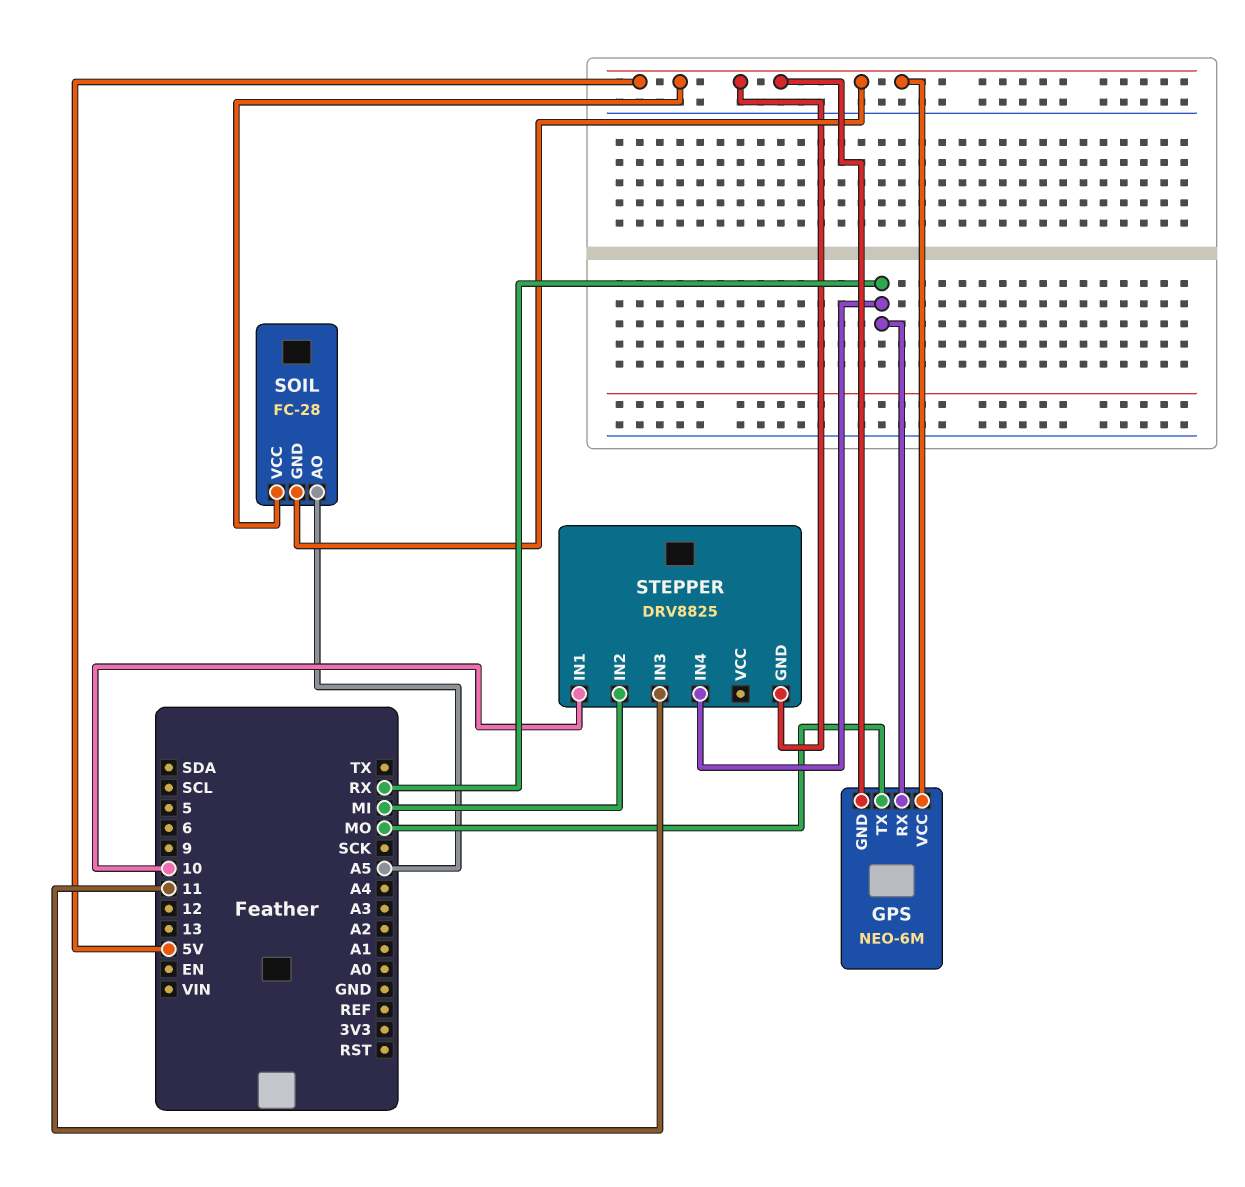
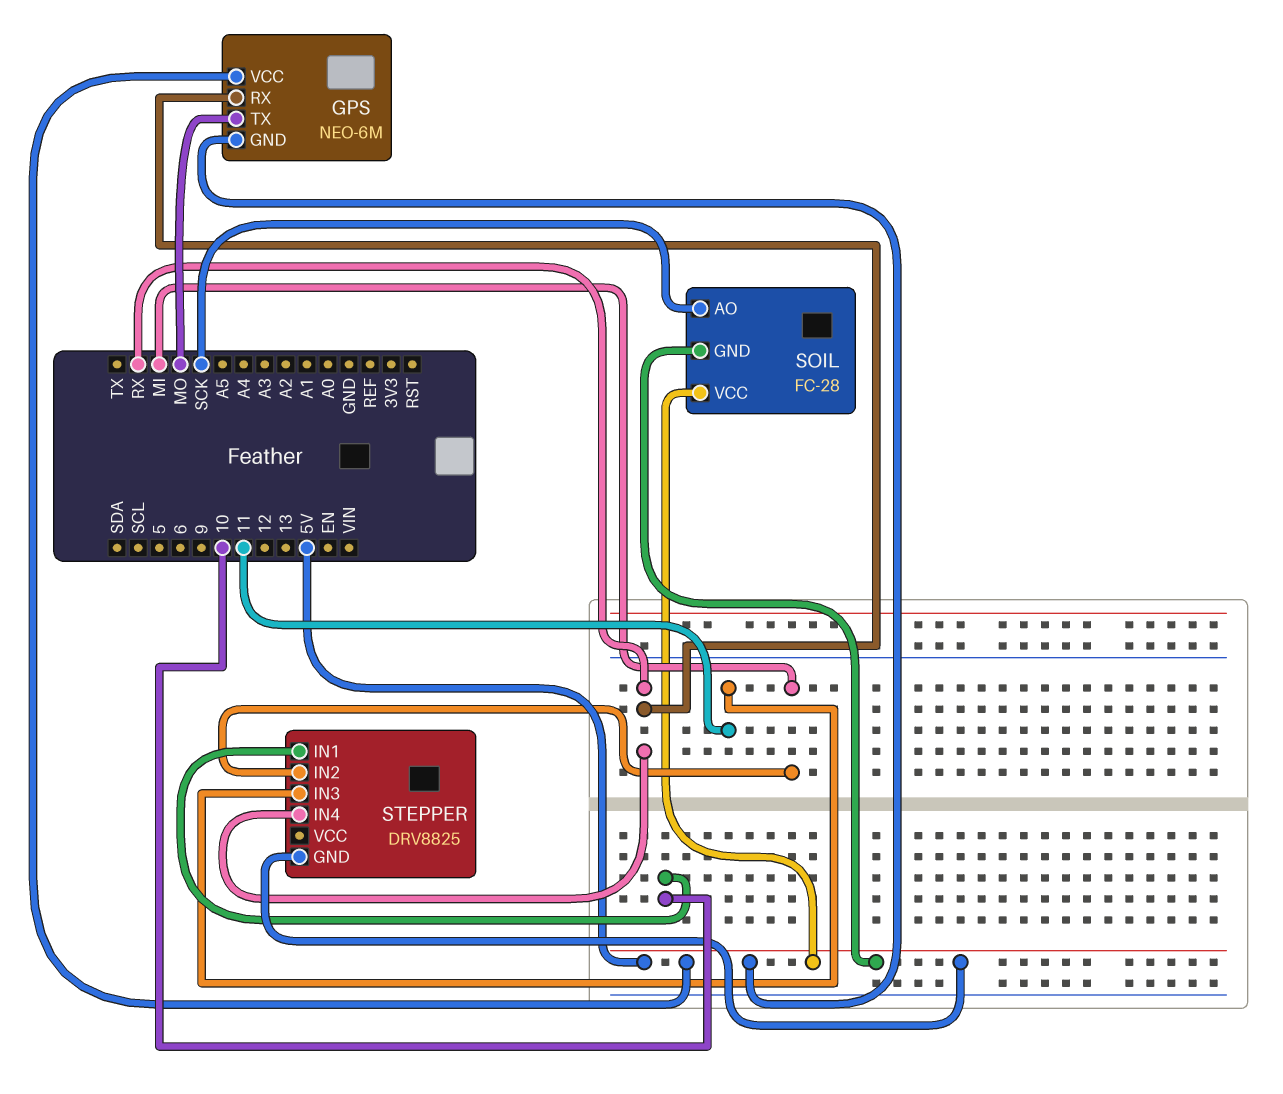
SOIL pin AO: A5 -> SCK

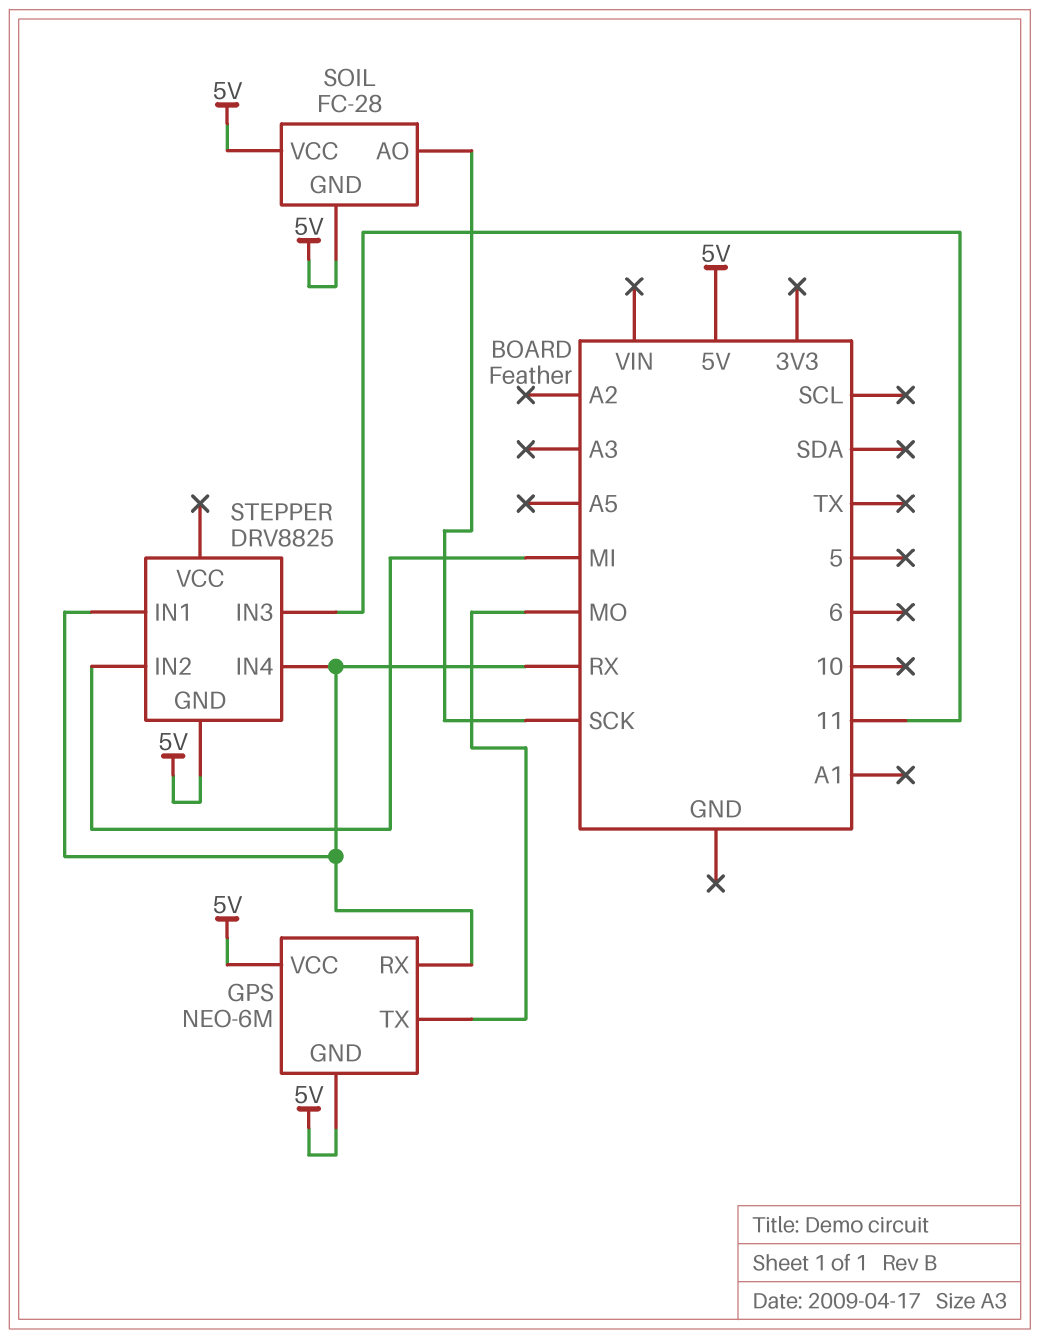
STEPPER pin IN1: 10 -> RX

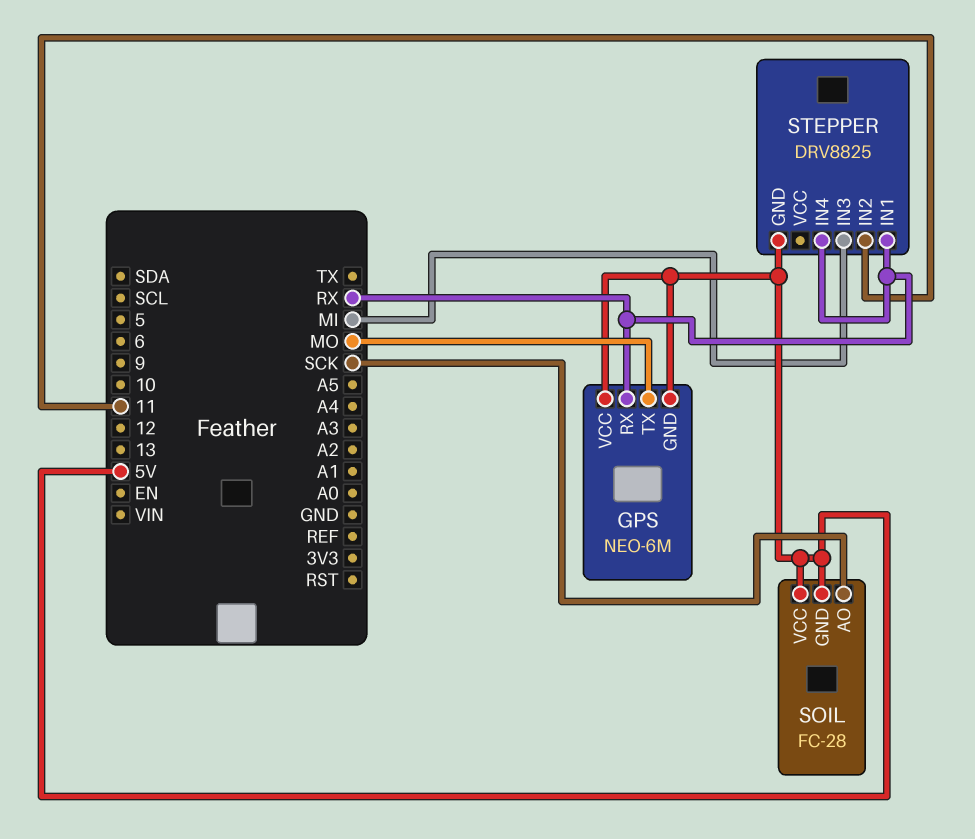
STEPPER pin IN2: MI -> 11
STEPPER pin IN3: 11 -> MI

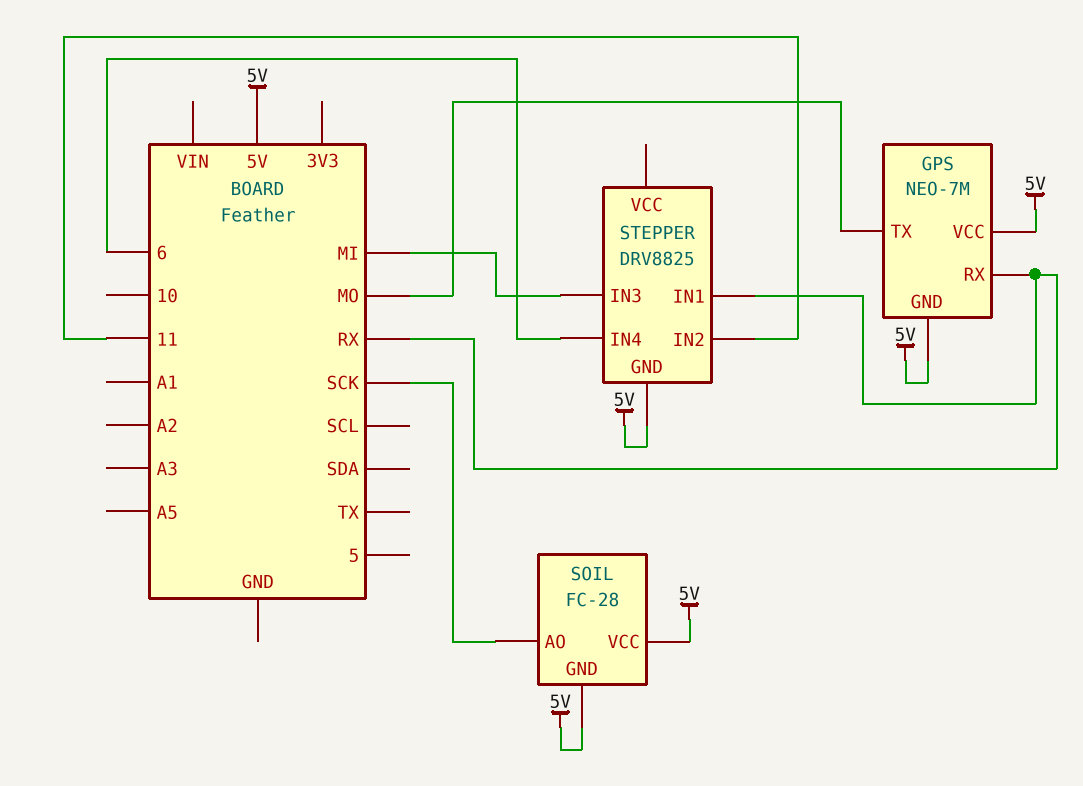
GPS: NEO-6M -> NEO-7M
STEPPER pin IN4: RX -> 6

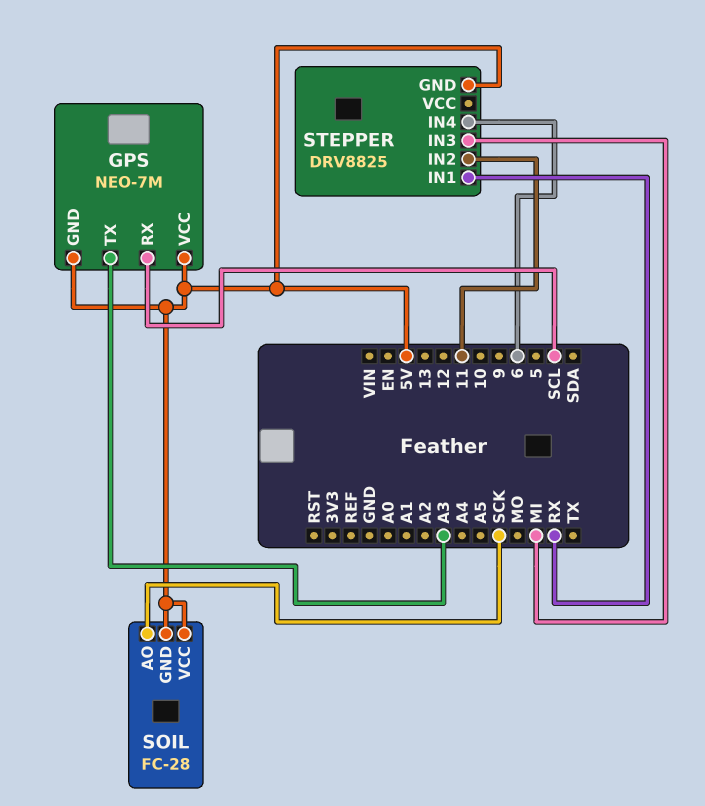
GPS pin RX: RX -> SCL
GPS pin TX: MO -> A3

